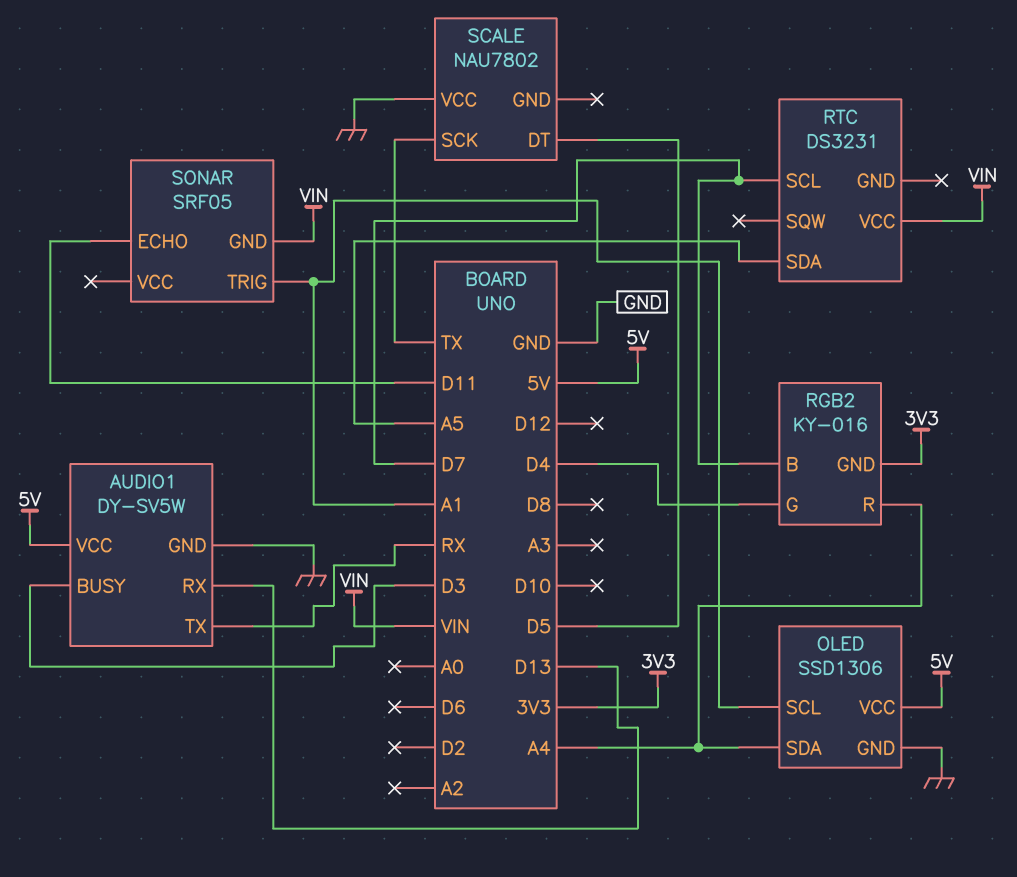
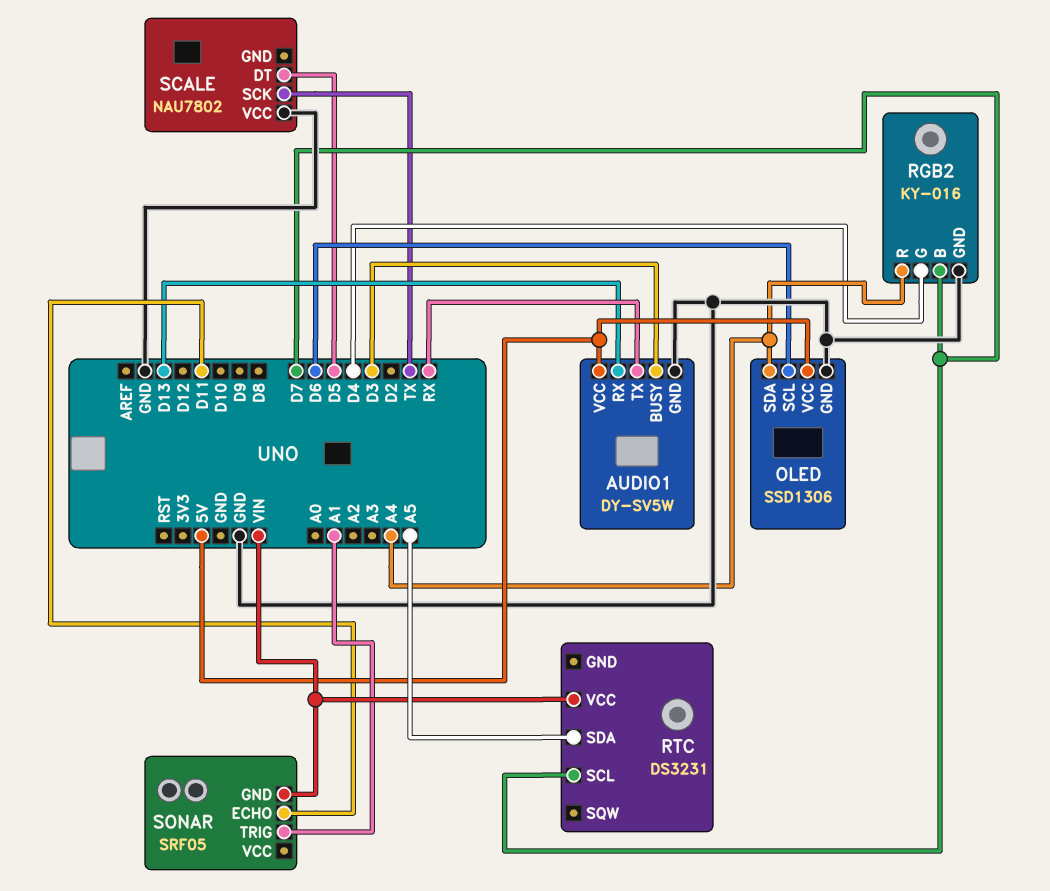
OLED pin SCL: A1 -> D6
RGB2 pin GND: 3V3 -> GND

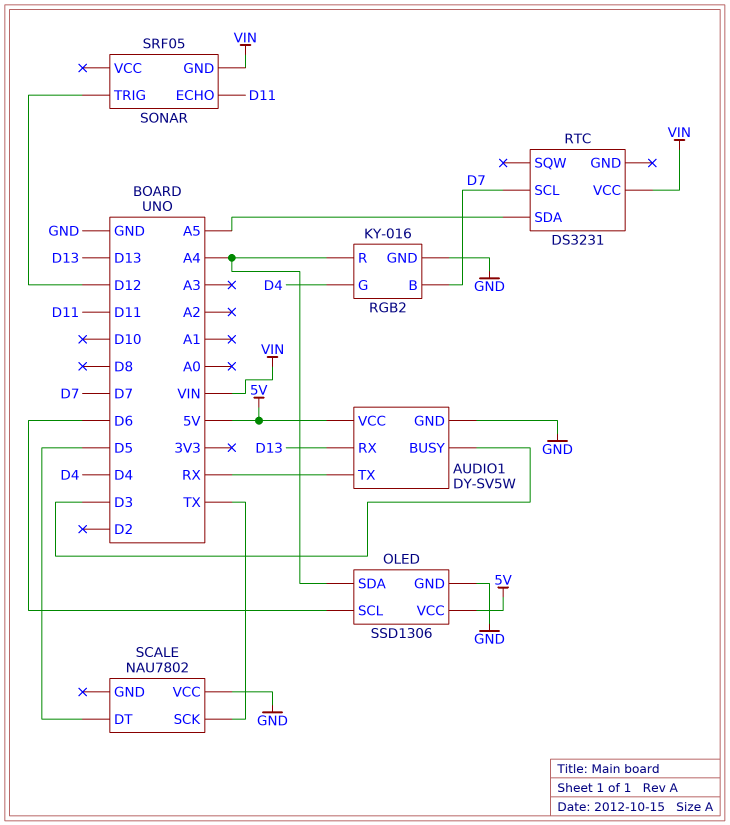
SONAR pin TRIG: A1 -> D12

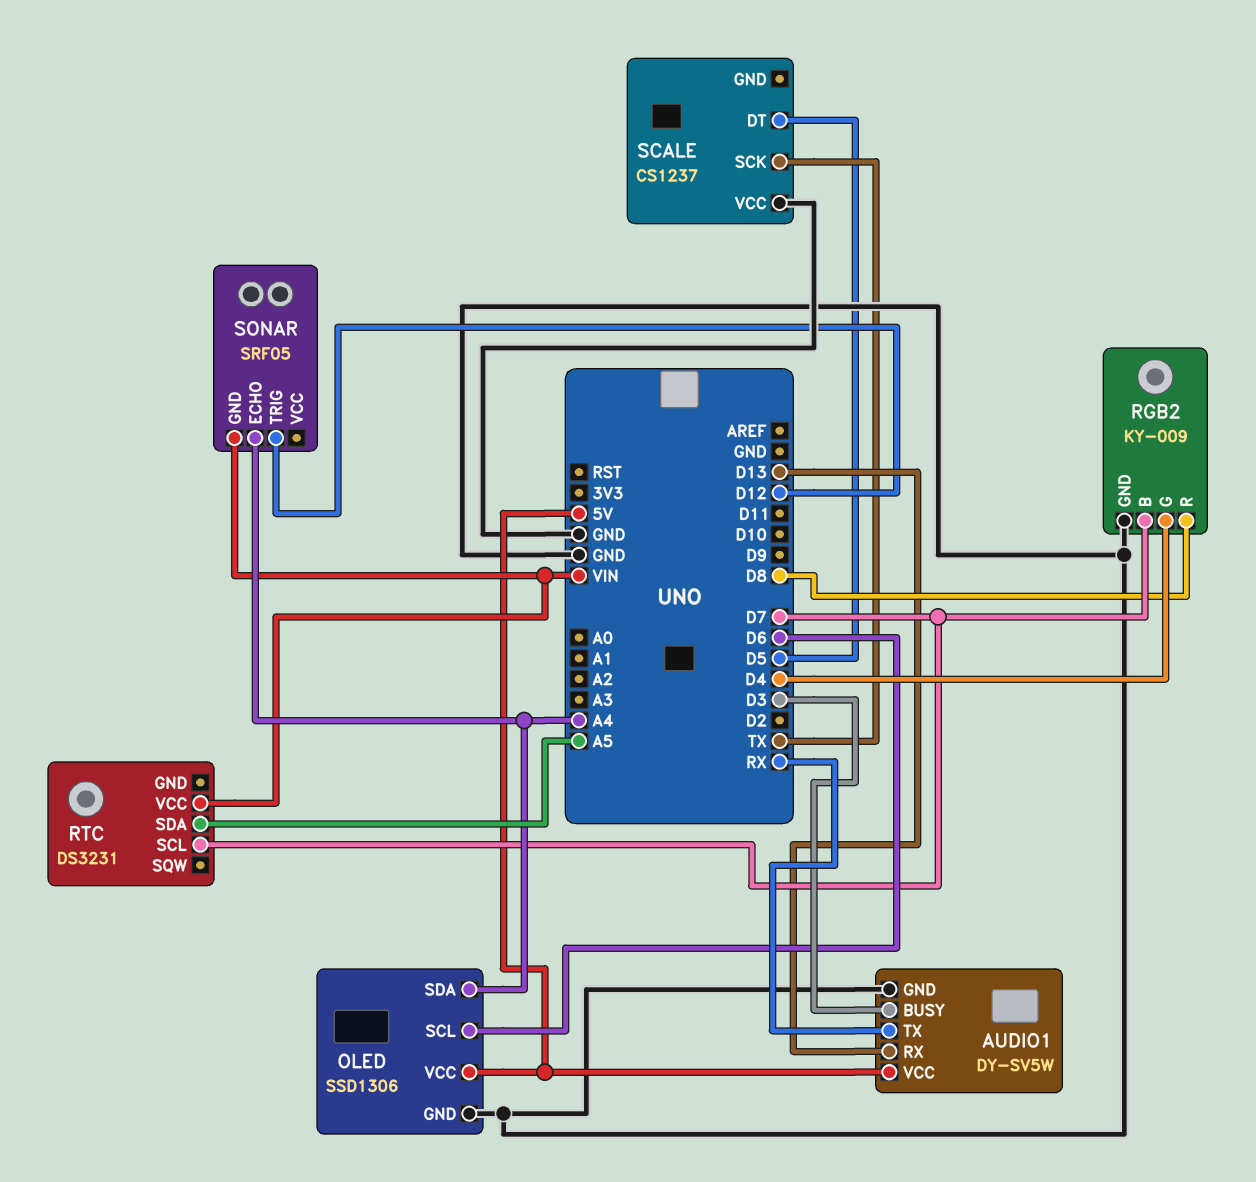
RGB2: KY-016 -> KY-009
RGB2 pin R: A4 -> D8
SCALE: NAU7802 -> CS1237
SONAR pin ECHO: D11 -> A4

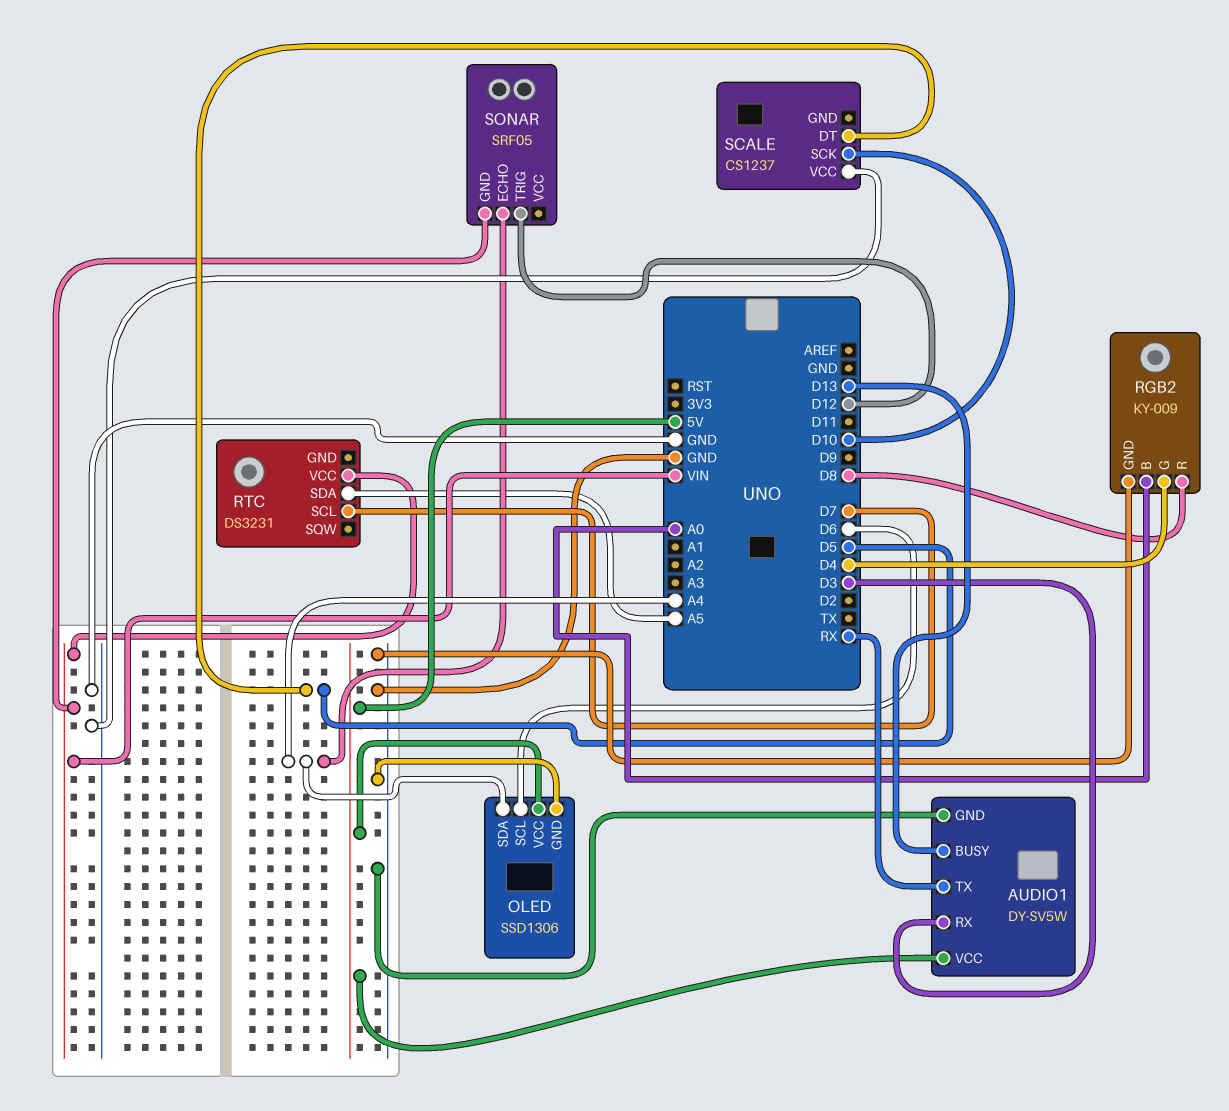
AUDIO1 pin BUSY: D3 -> D13
AUDIO1 pin RX: D13 -> D3
RGB2 pin B: D7 -> A0
SCALE pin SCK: TX -> D10

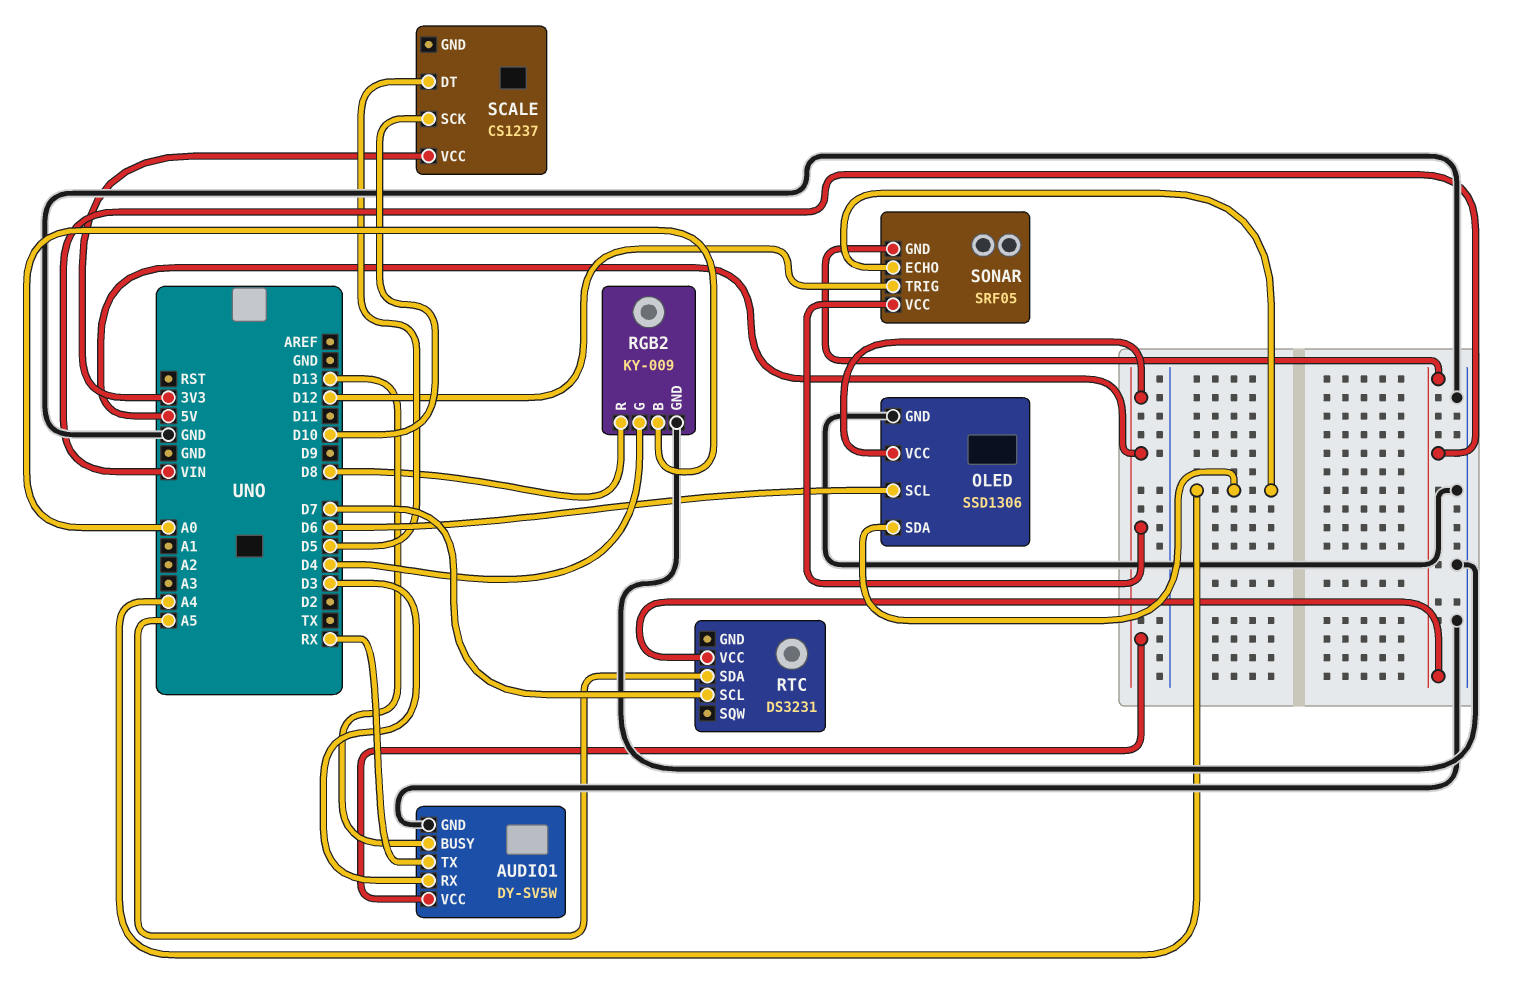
SCALE pin VCC: GND -> 3V3
SONAR pin VCC: none -> 5V

